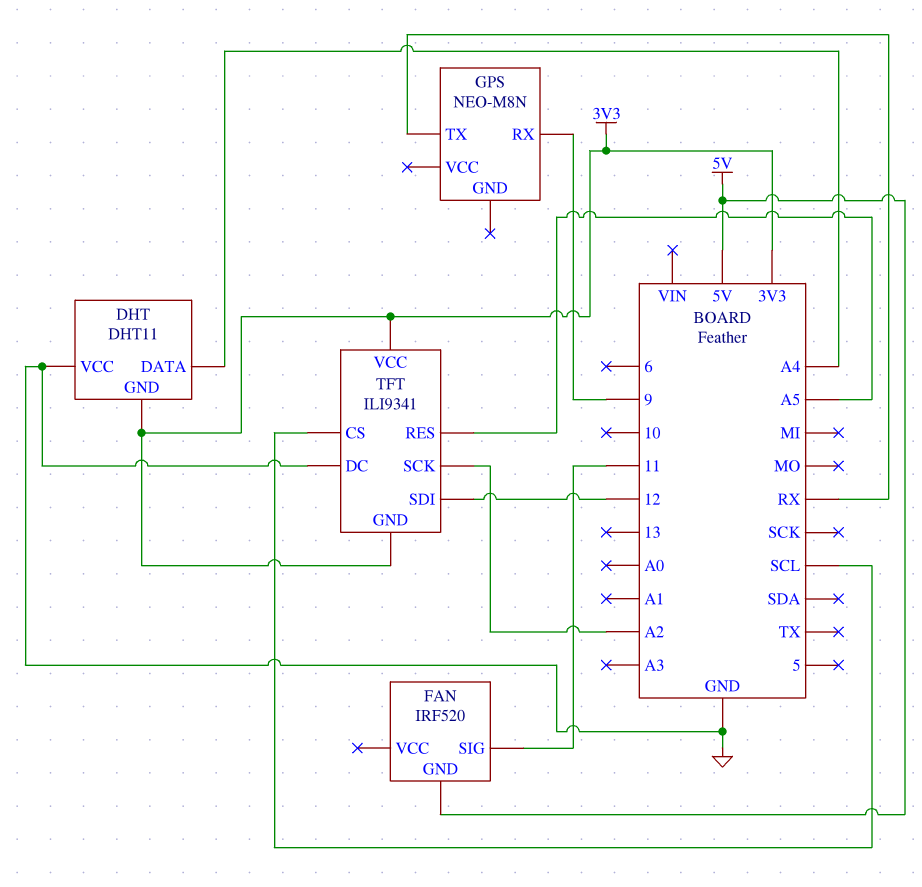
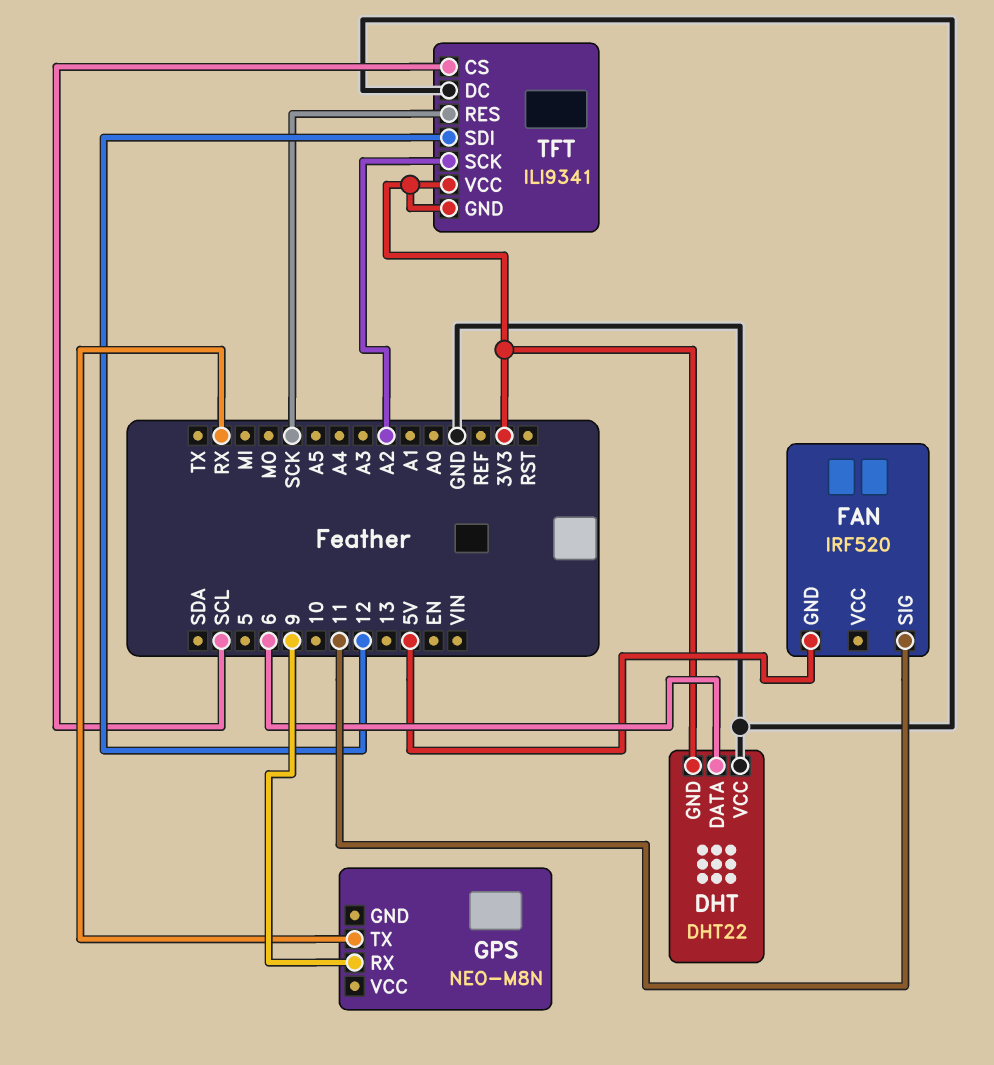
DHT: DHT11 -> DHT22
DHT pin DATA: A4 -> 6
TFT pin RES: A5 -> SCK

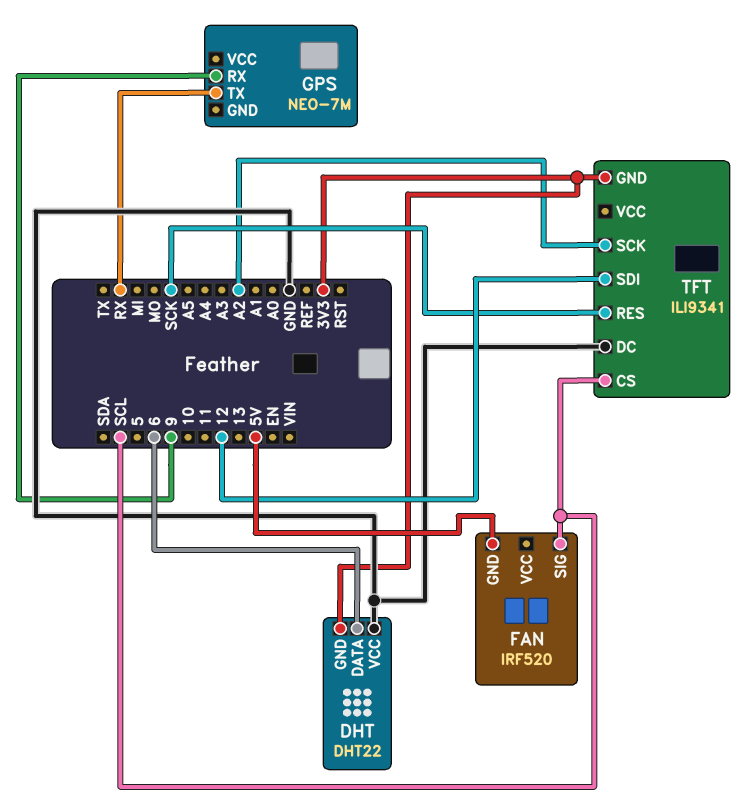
FAN pin SIG: 11 -> SCL
GPS: NEO-M8N -> NEO-7M
TFT pin VCC: 3V3 -> none

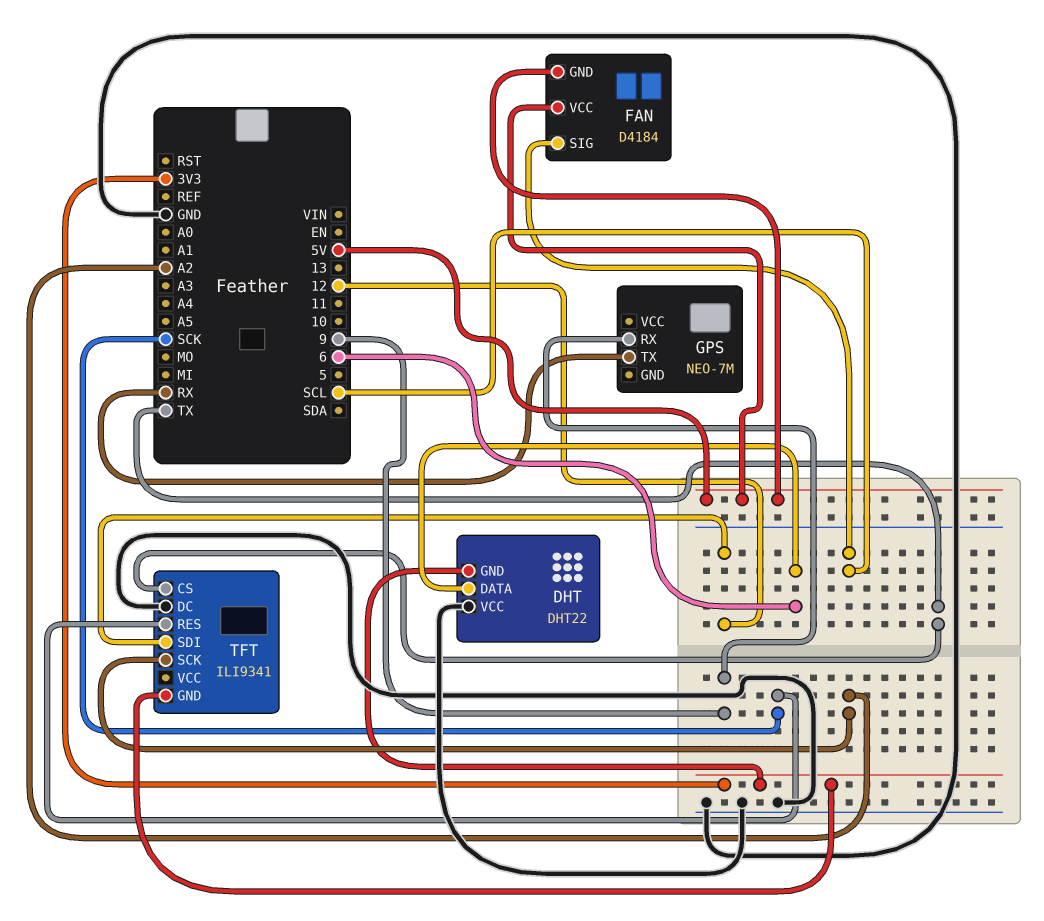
FAN: IRF520 -> D4184
FAN pin VCC: none -> 5V
TFT pin CS: SCL -> TX

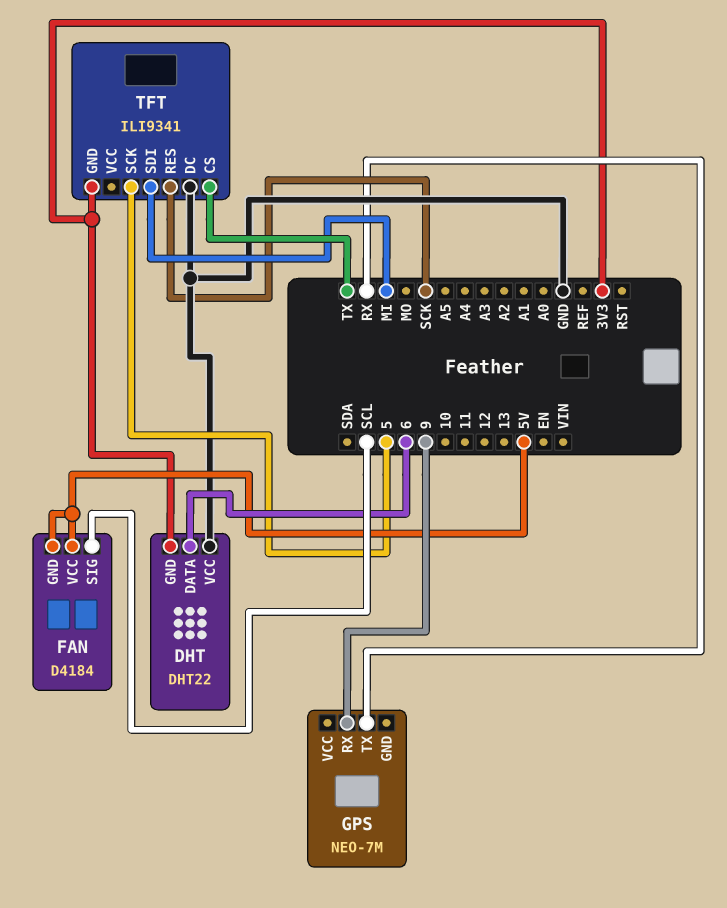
TFT pin SCK: A2 -> 5
TFT pin SDI: 12 -> MI

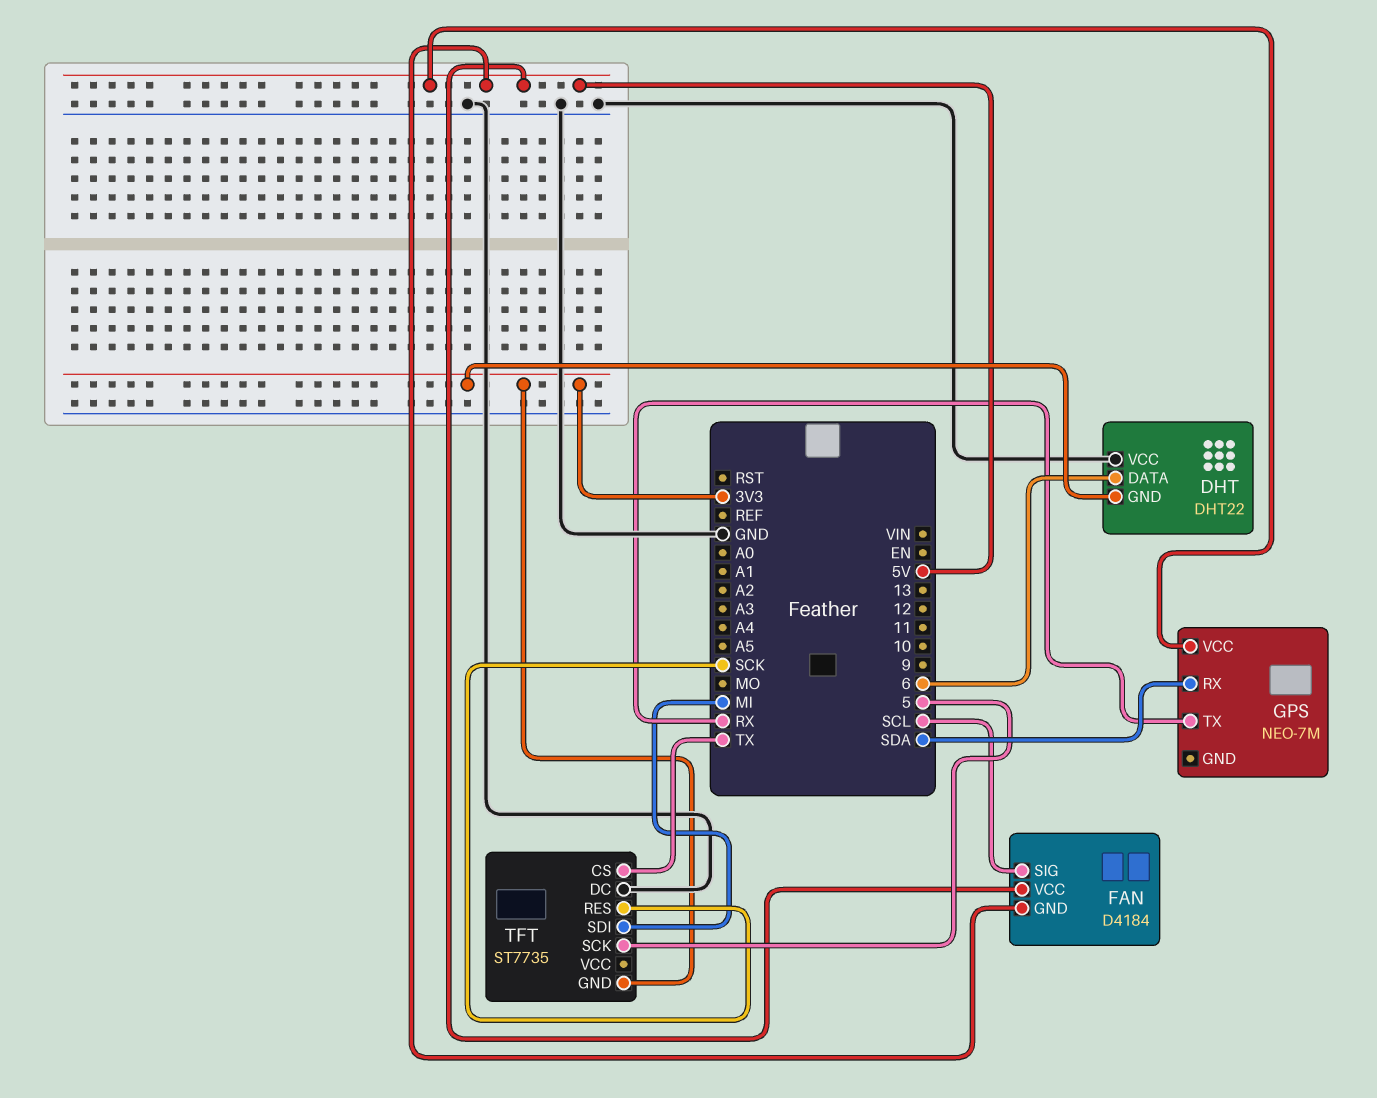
GPS pin RX: 9 -> SDA
GPS pin VCC: none -> 5V
TFT: ILI9341 -> ST7735

